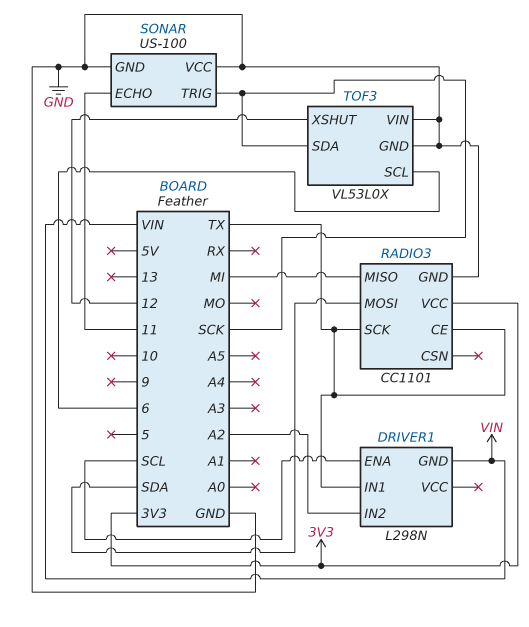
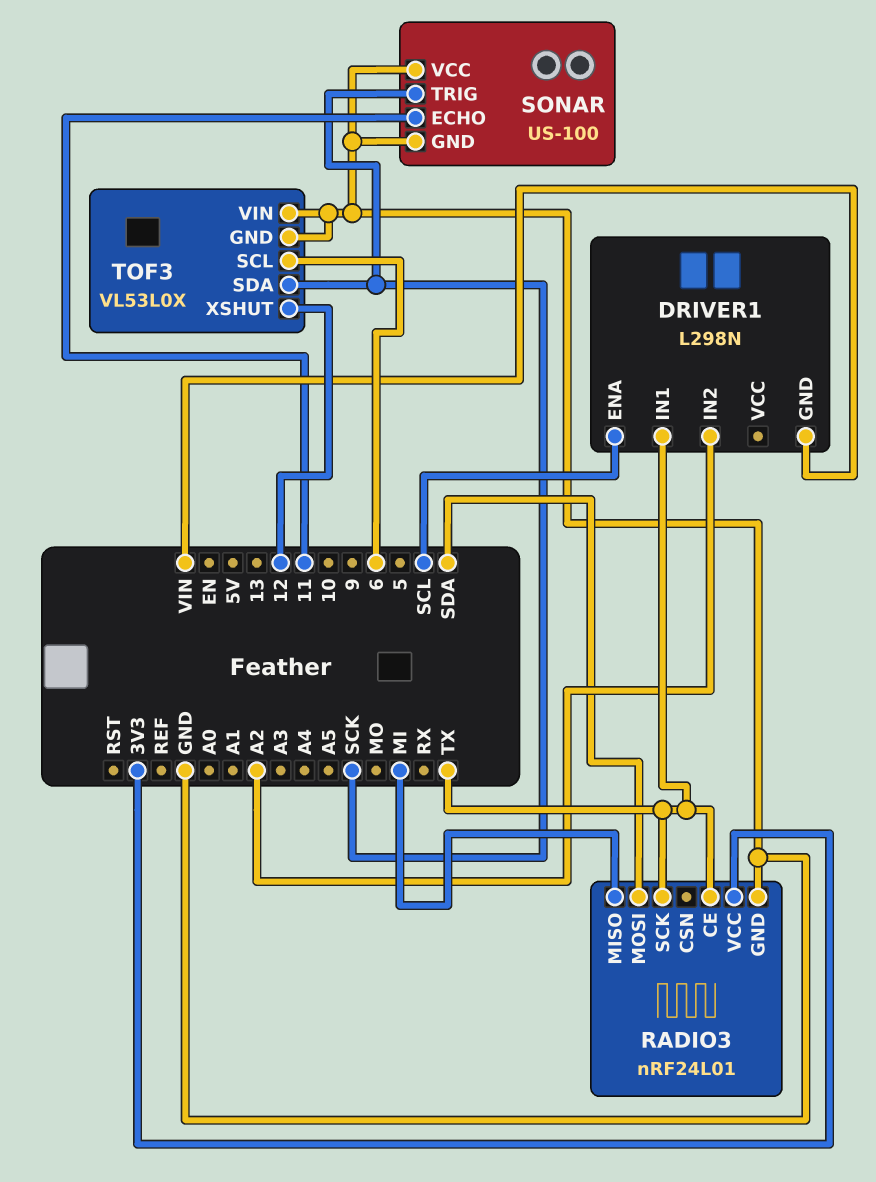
RADIO3: CC1101 -> nRF24L01

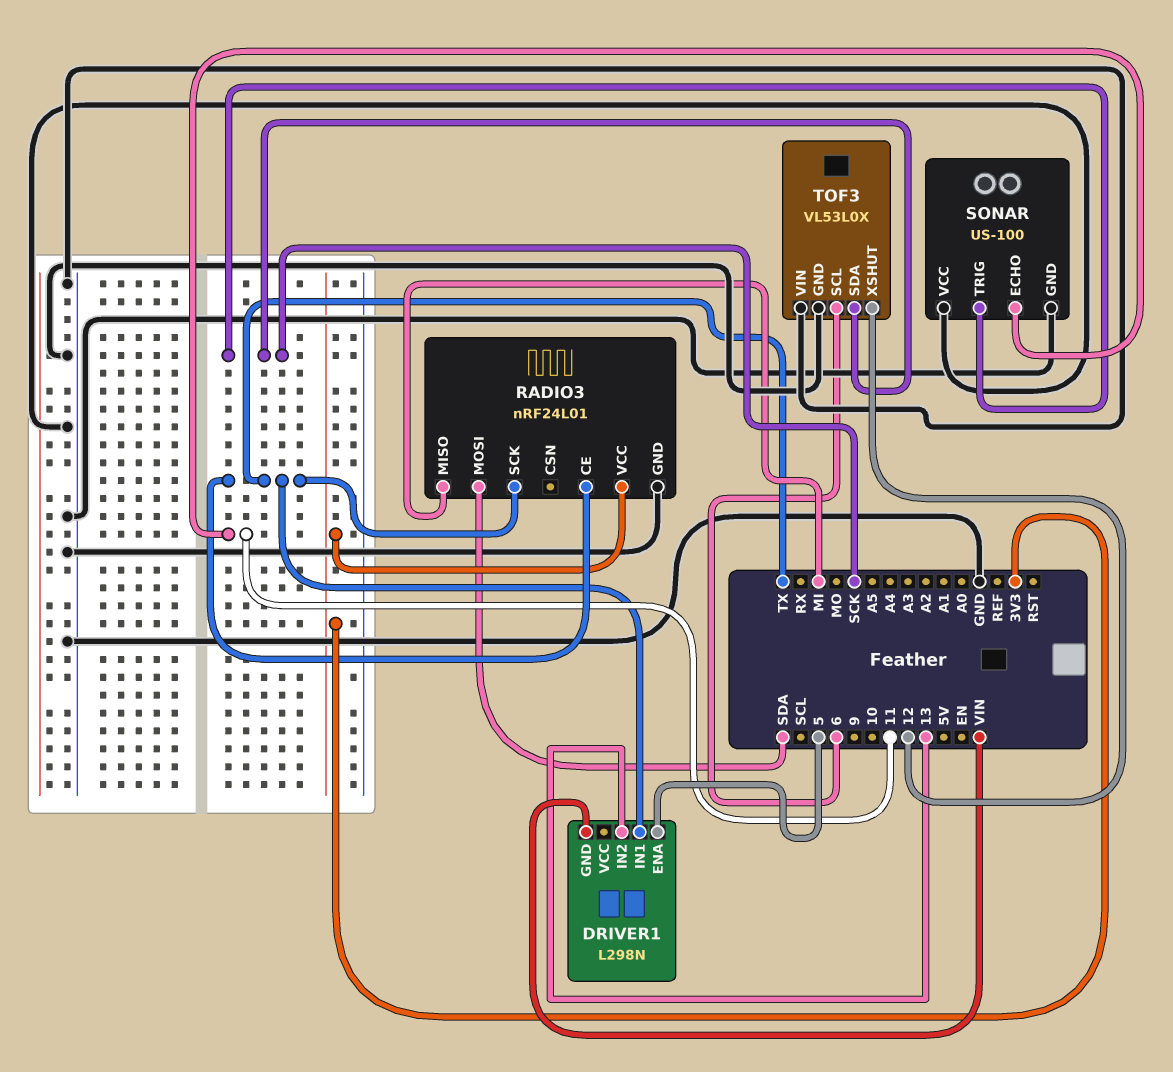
DRIVER1 pin ENA: SCL -> 5
DRIVER1 pin IN2: A2 -> 13

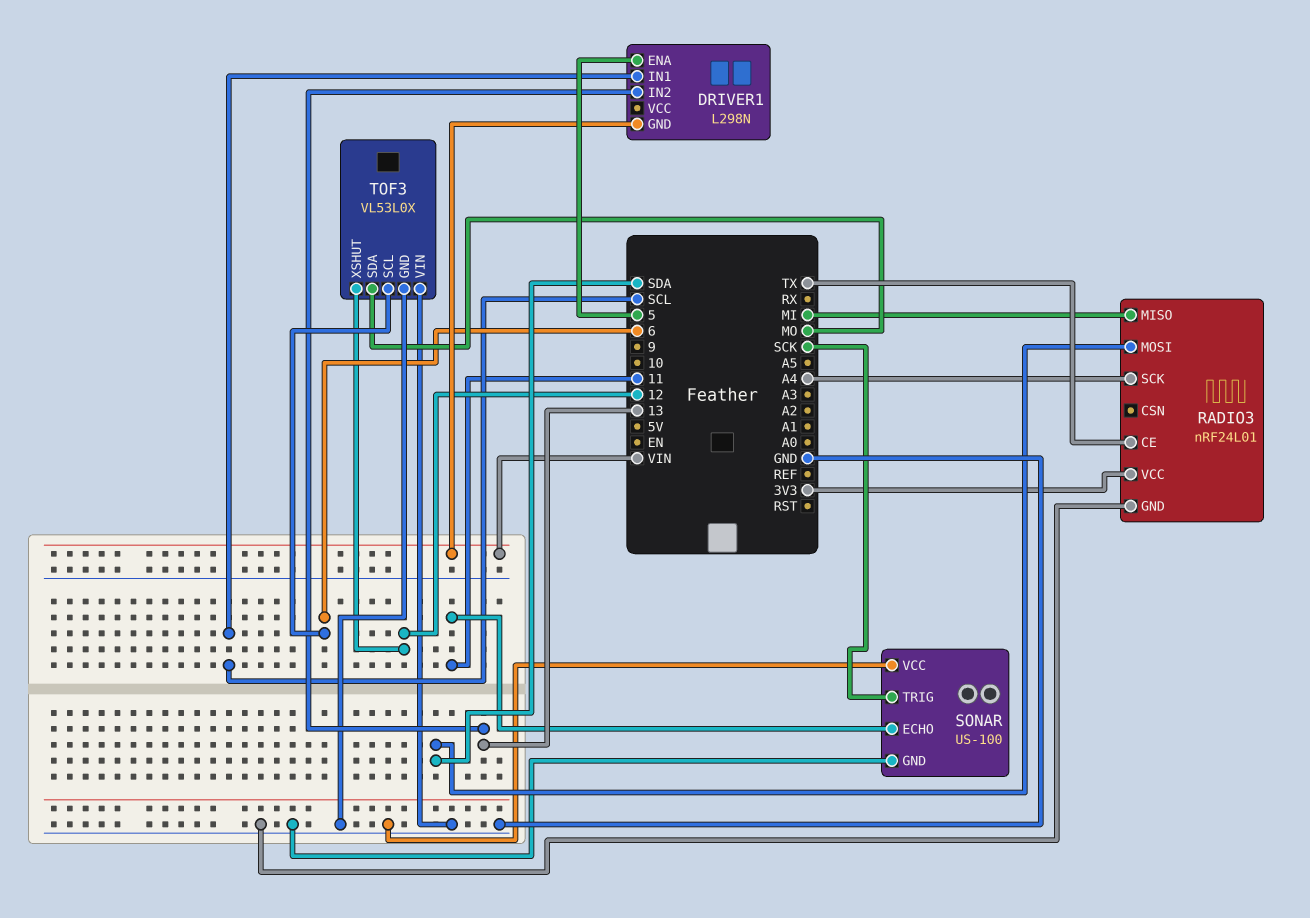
DRIVER1 pin IN1: TX -> SCL
RADIO3 pin SCK: TX -> A4
TOF3 pin SDA: SCK -> MO

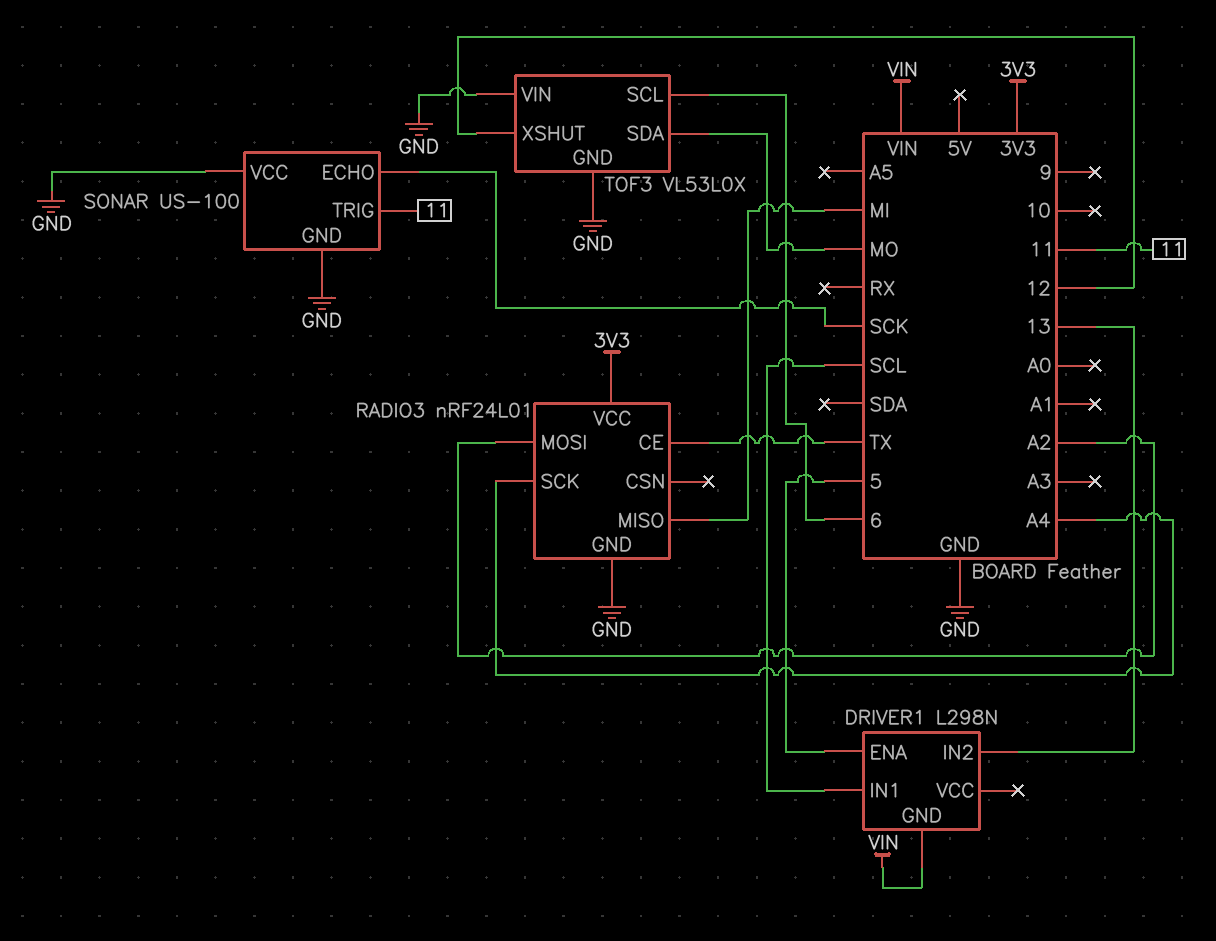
RADIO3 pin MOSI: SDA -> A2
SONAR pin ECHO: 11 -> SCK
SONAR pin TRIG: SCK -> 11

